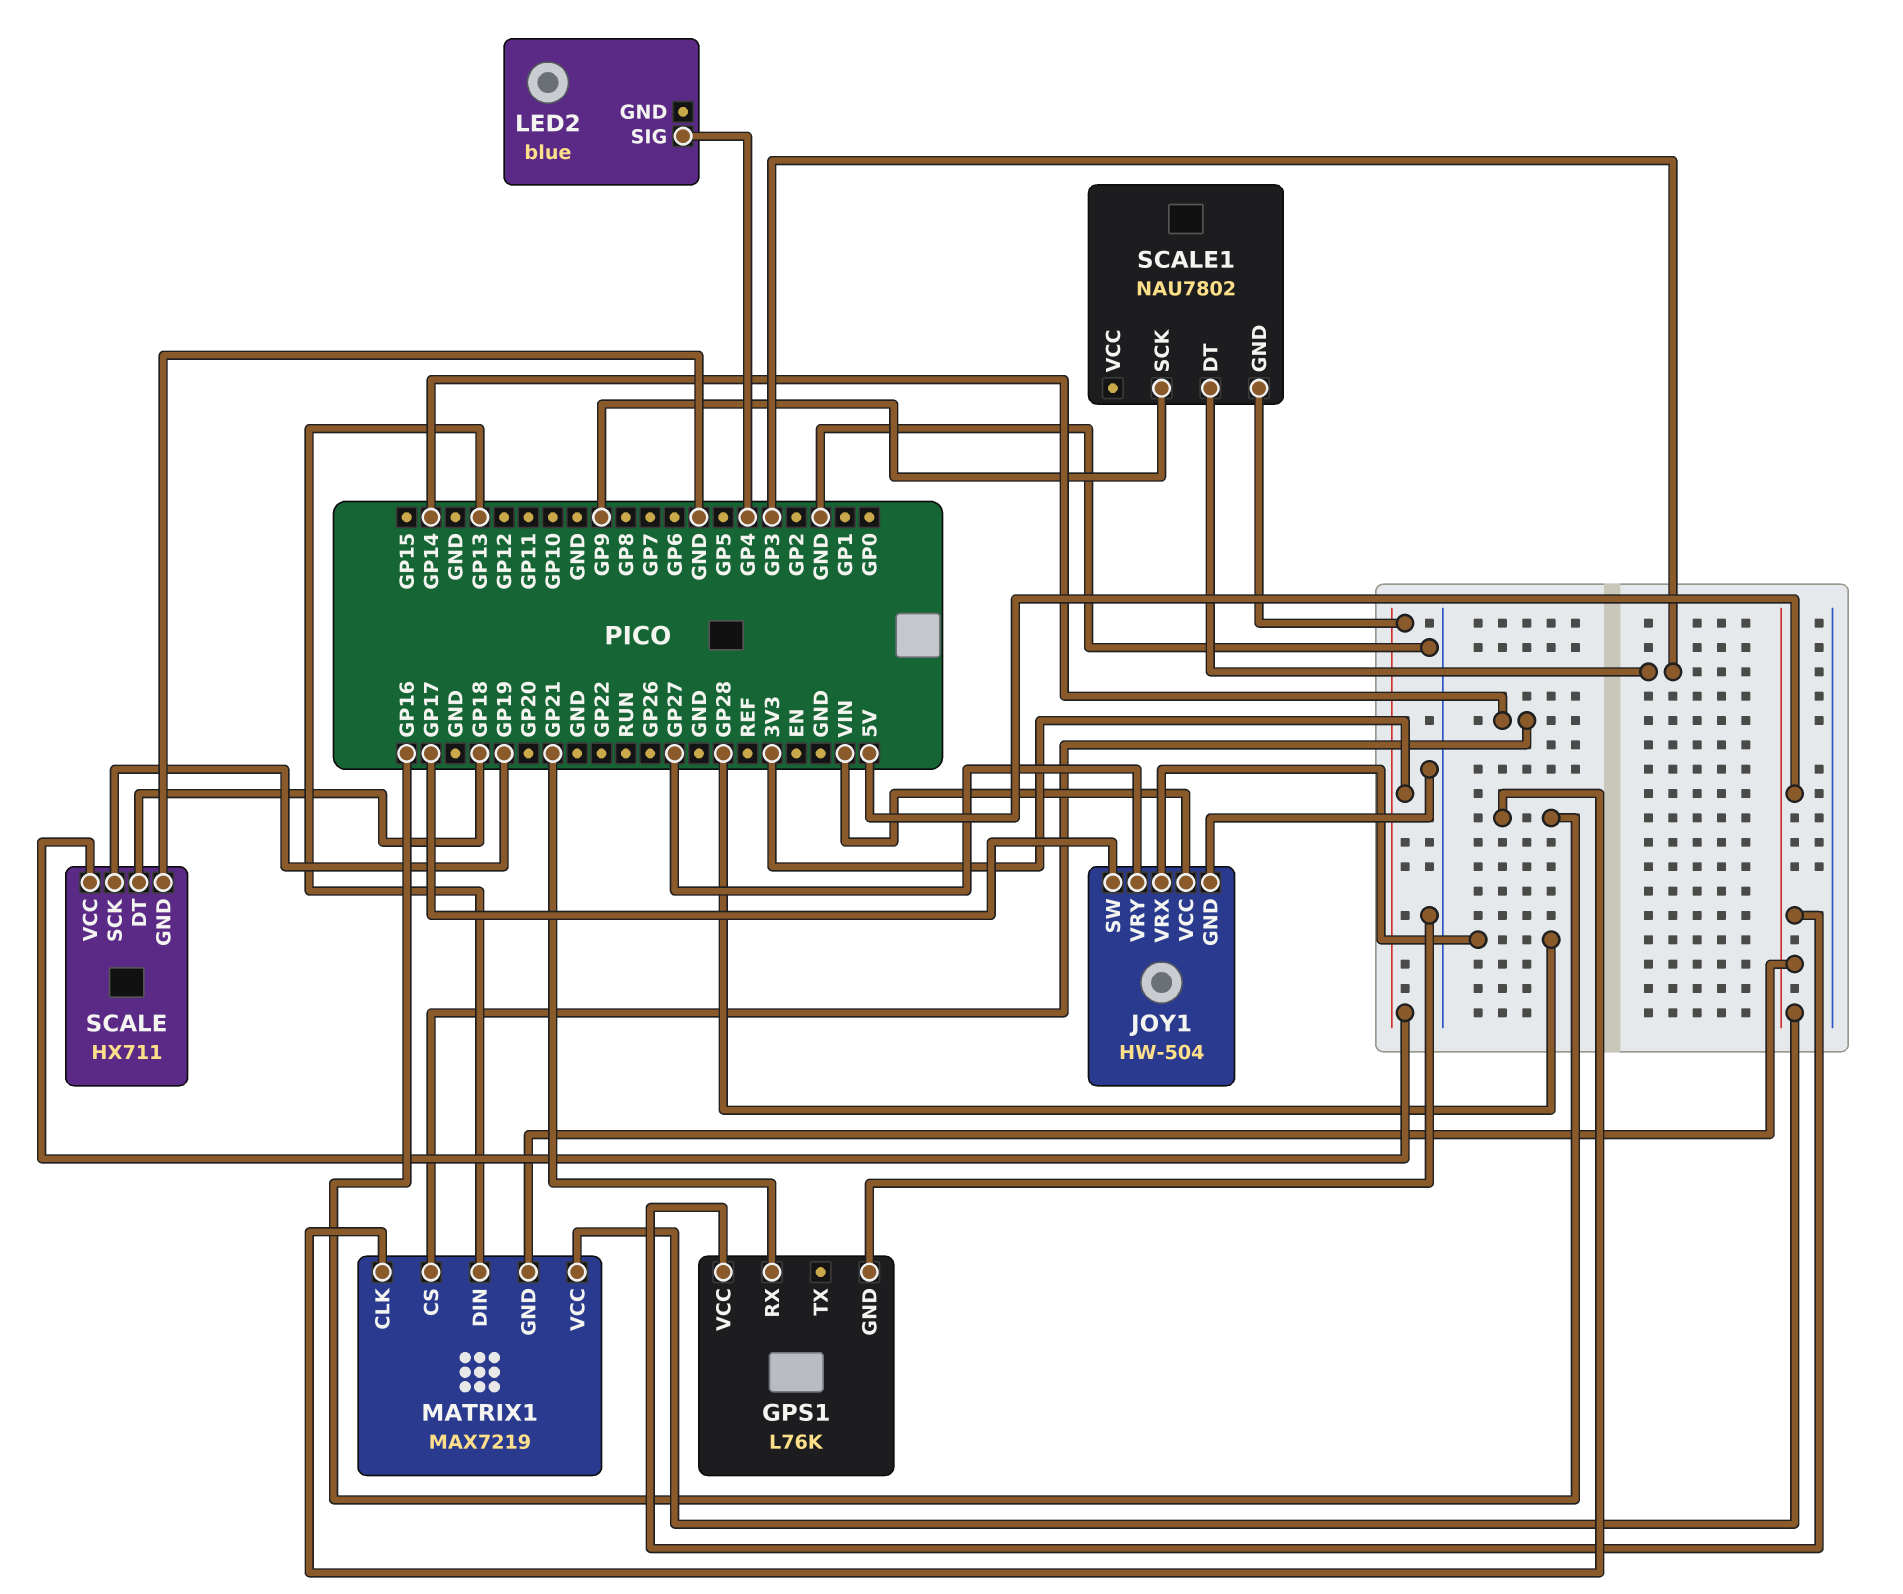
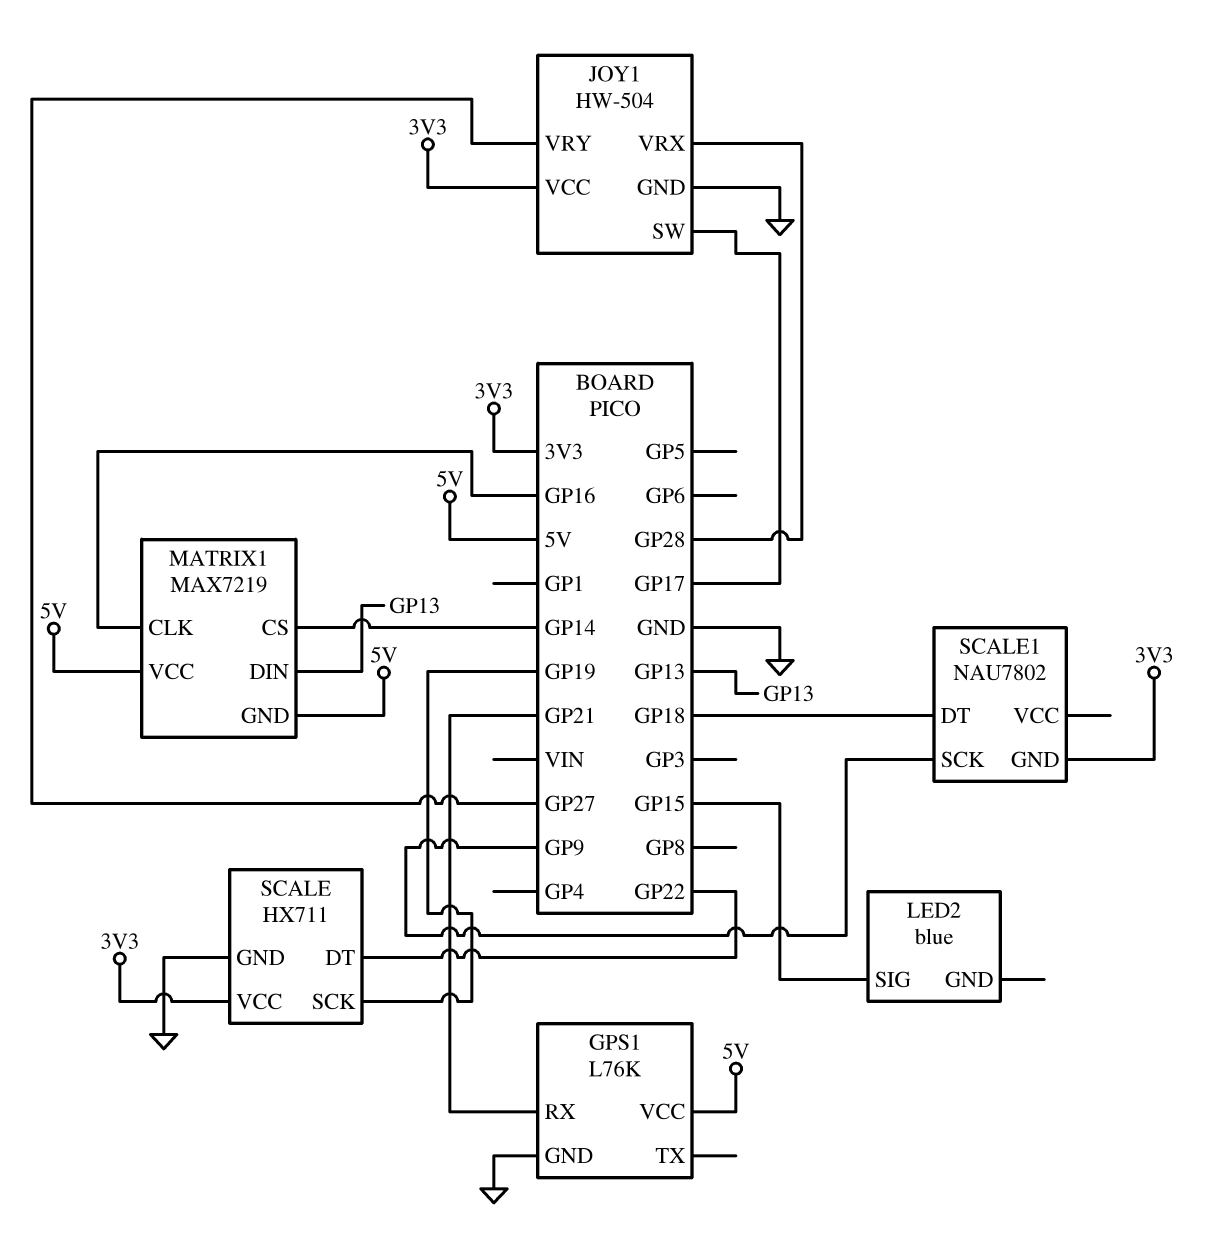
JOY1 pin VCC: VIN -> 3V3
LED2 pin SIG: GP4 -> GP15
SCALE pin DT: GP18 -> GP22
SCALE1 pin DT: GP3 -> GP18

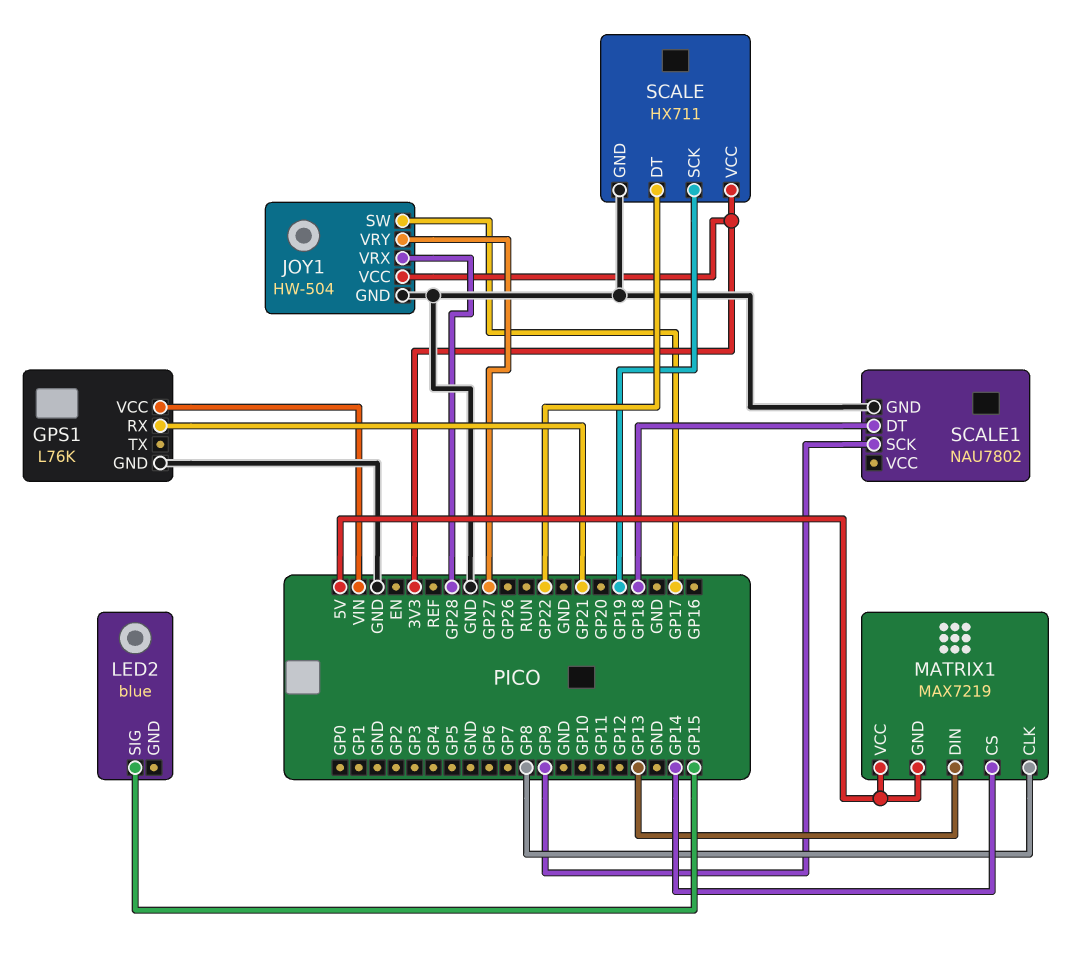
GPS1 pin VCC: 5V -> VIN
MATRIX1 pin CLK: GP16 -> GP8
SCALE1 pin GND: 3V3 -> GND

